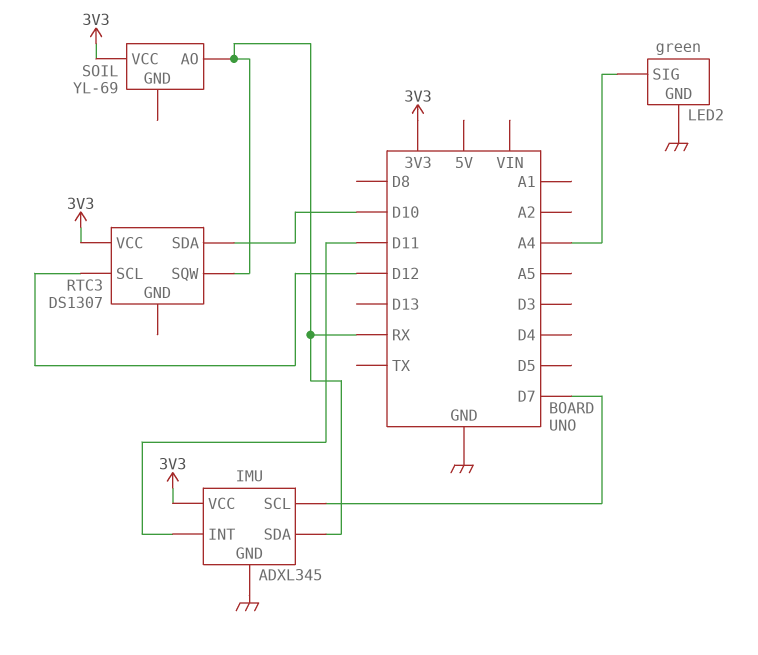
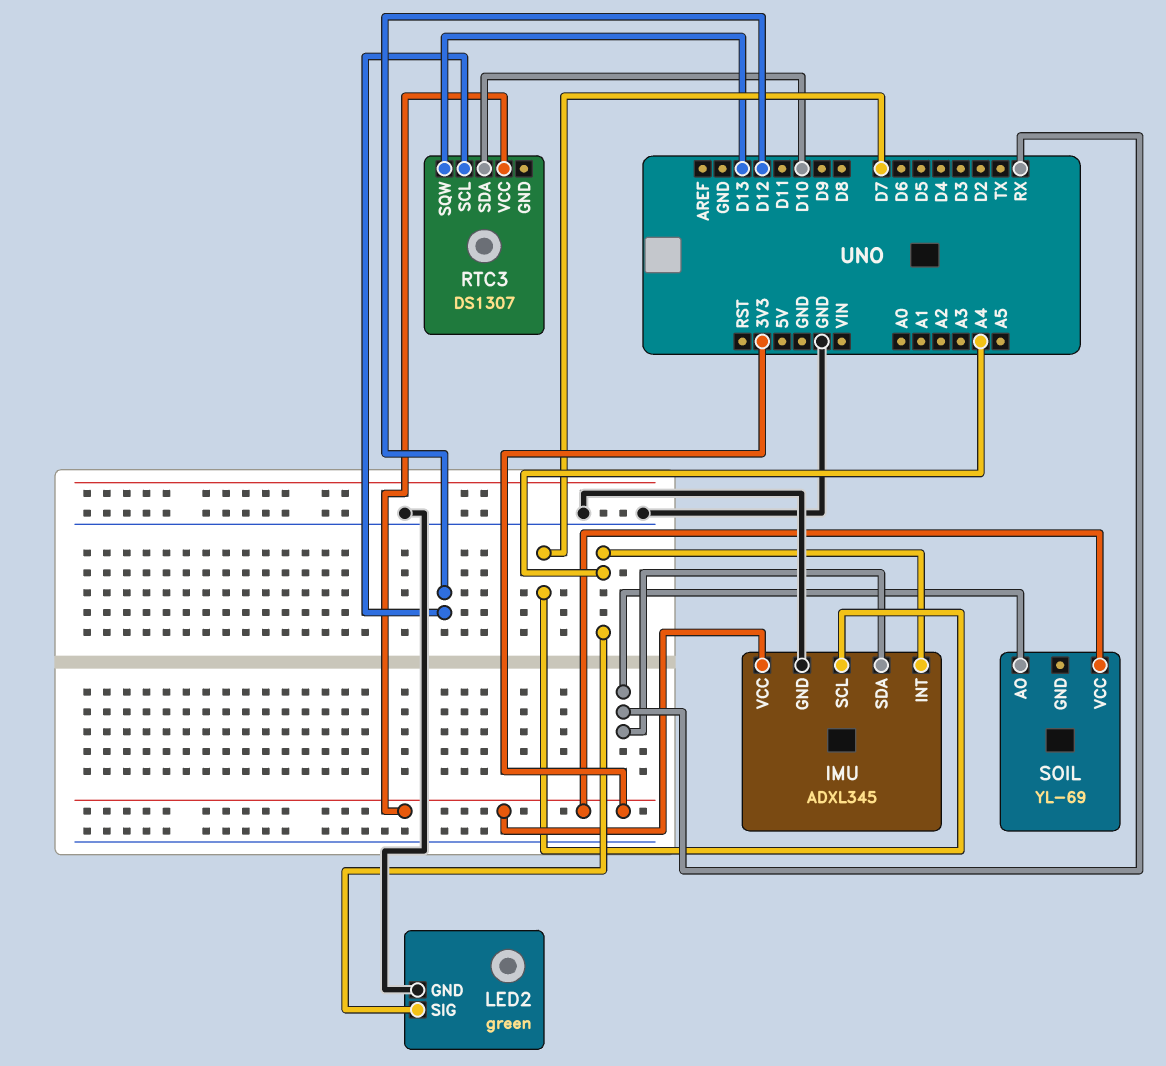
IMU pin INT: D11 -> A4
RTC3 pin SQW: RX -> D13

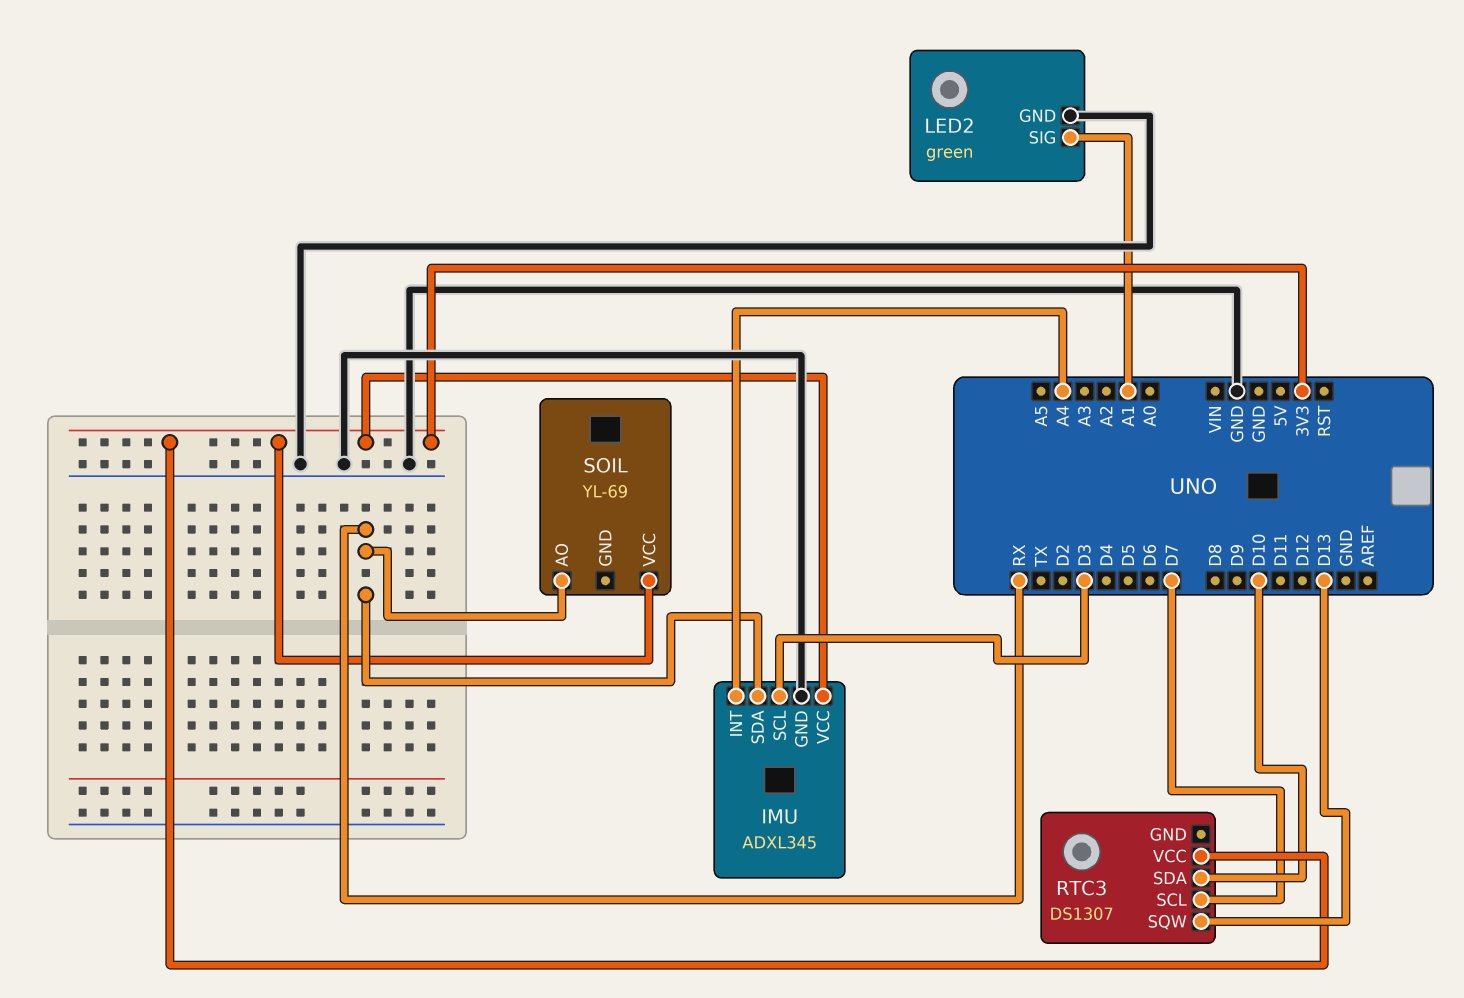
IMU pin SCL: D7 -> D3
LED2 pin SIG: A4 -> A1
RTC3 pin SCL: D12 -> D7

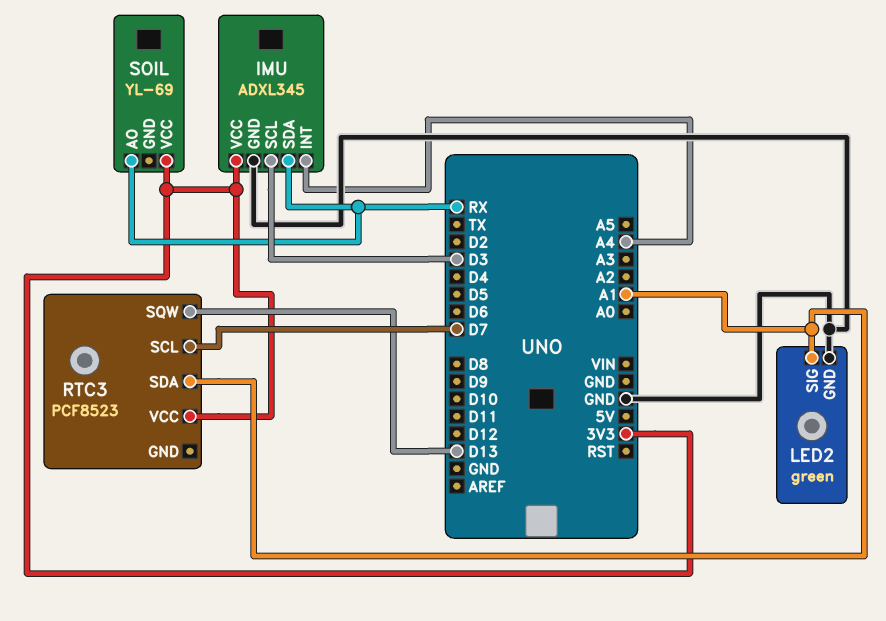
RTC3: DS1307 -> PCF8523
RTC3 pin SDA: D10 -> A1

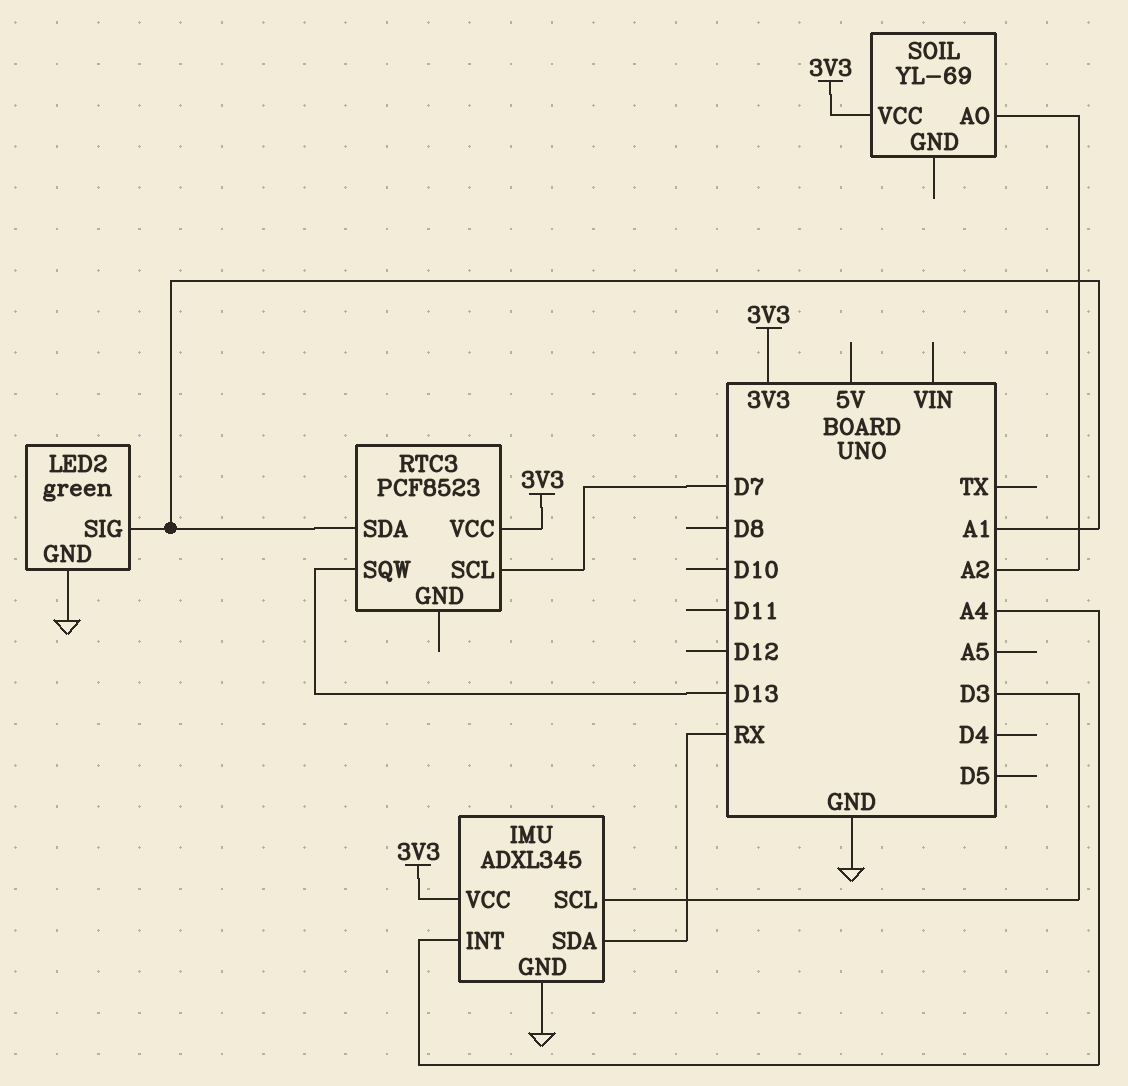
SOIL pin AO: RX -> A2

